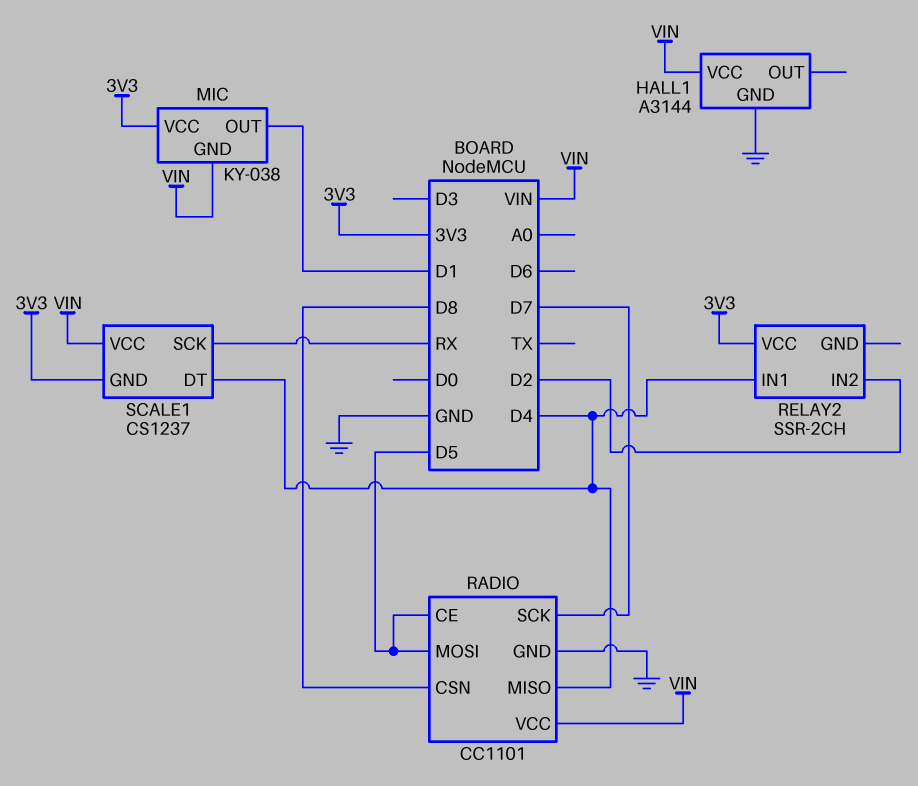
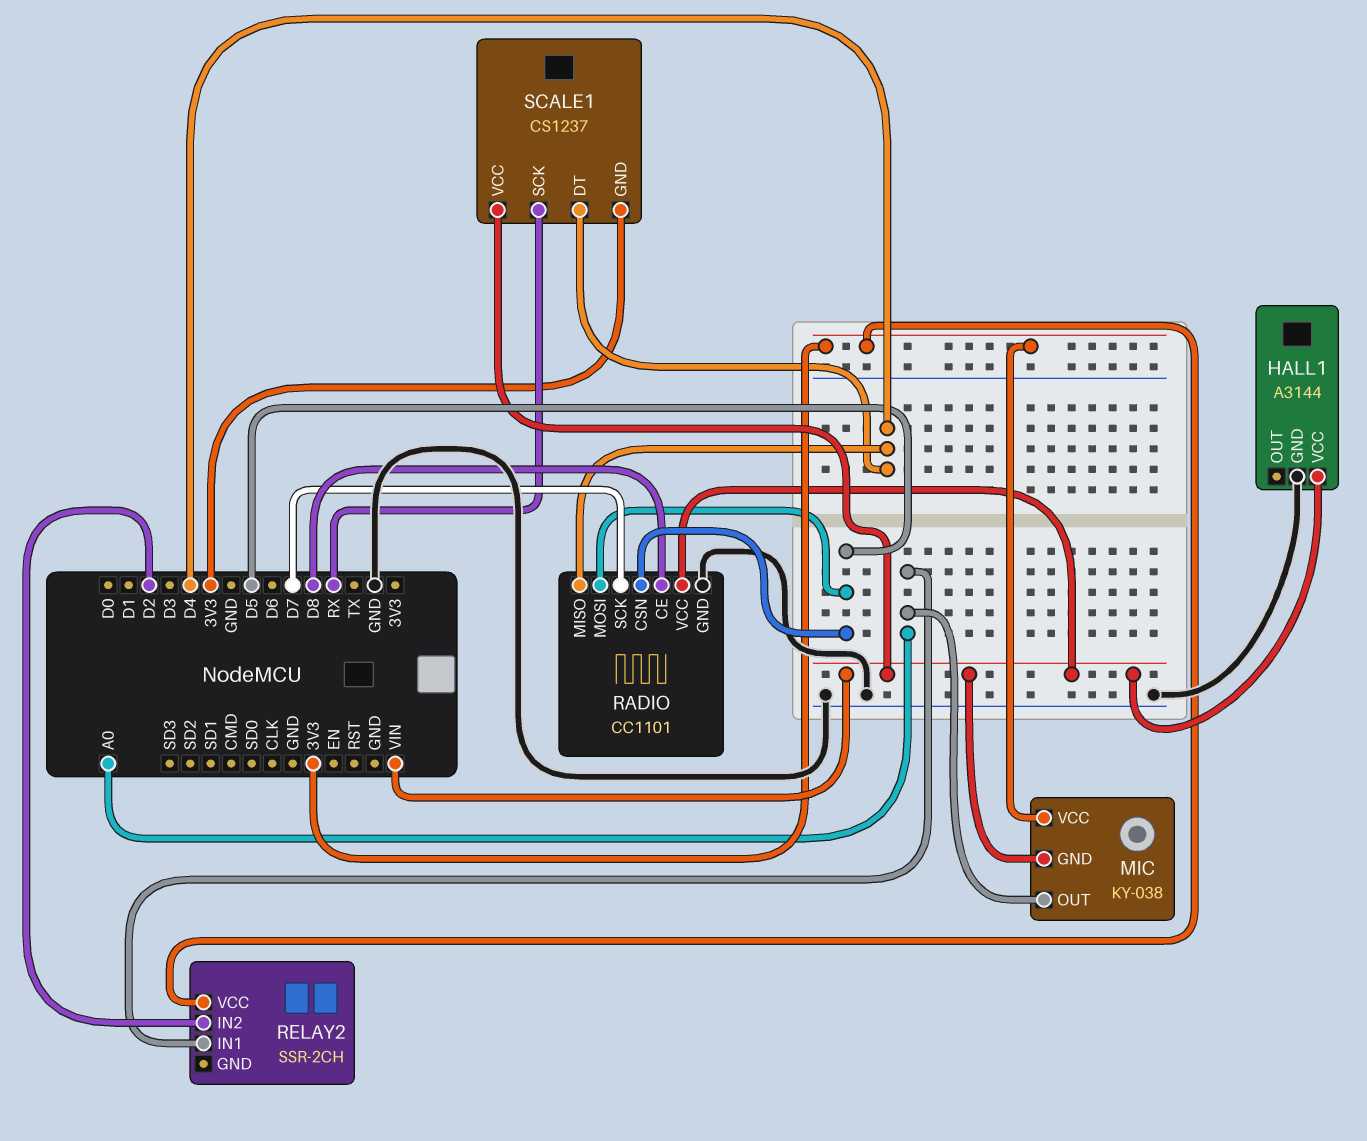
MIC pin OUT: D1 -> A0
RADIO pin CE: D5 -> D8
RADIO pin CSN: D8 -> D5
RELAY2 pin IN1: D4 -> A0

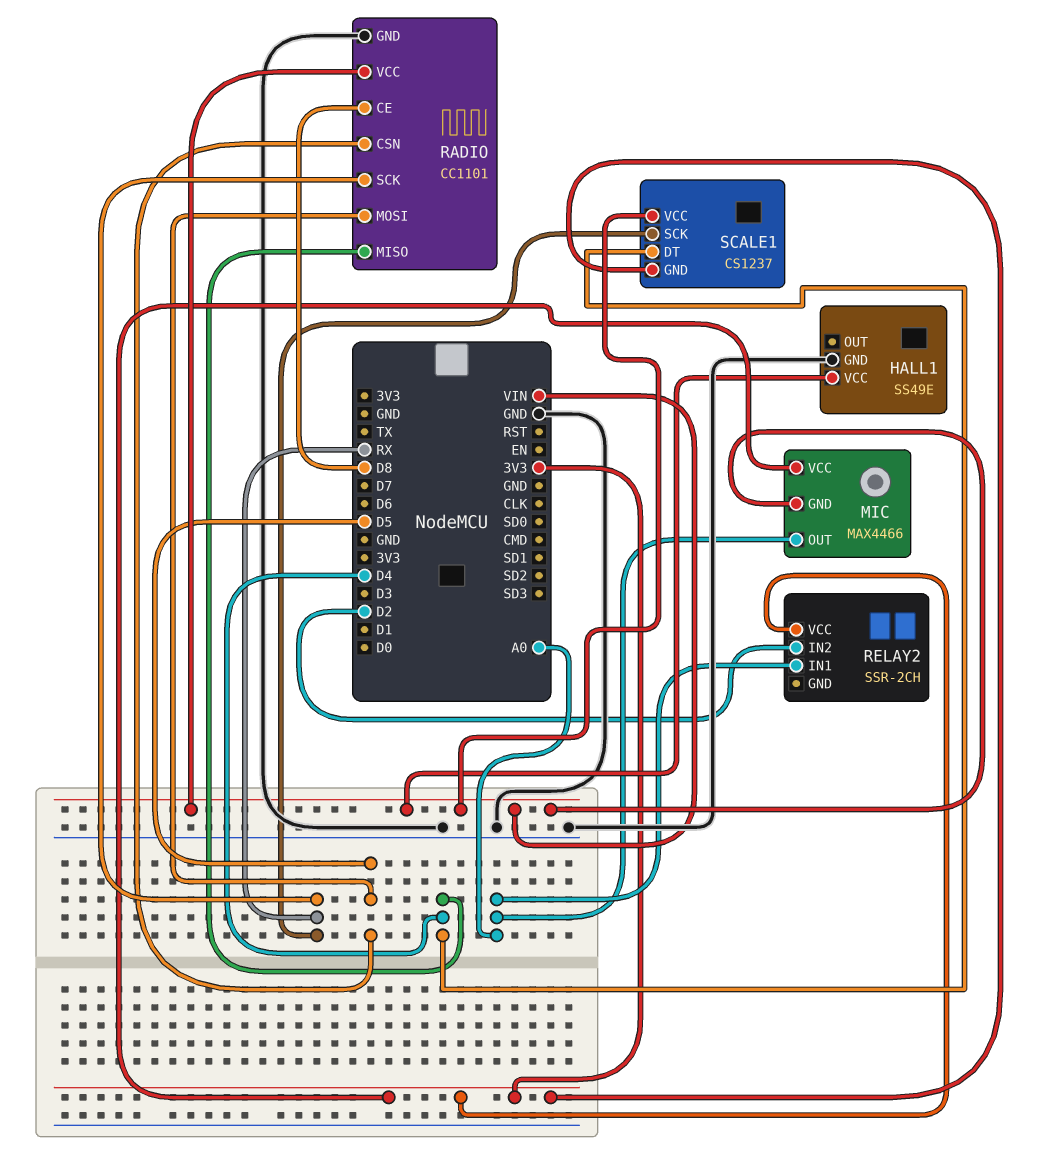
HALL1: A3144 -> SS49E
MIC: KY-038 -> MAX4466
RADIO pin SCK: D7 -> RX

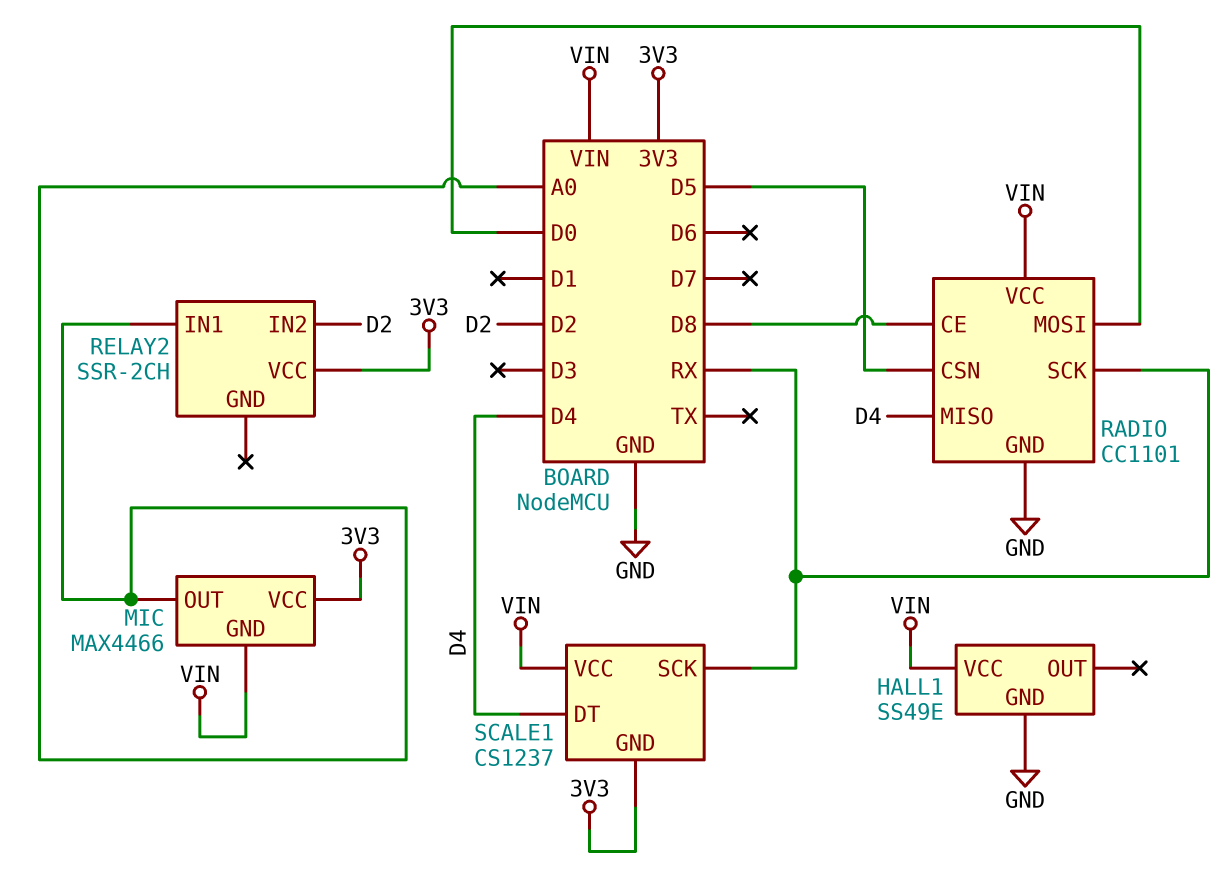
RADIO pin MOSI: D5 -> D0

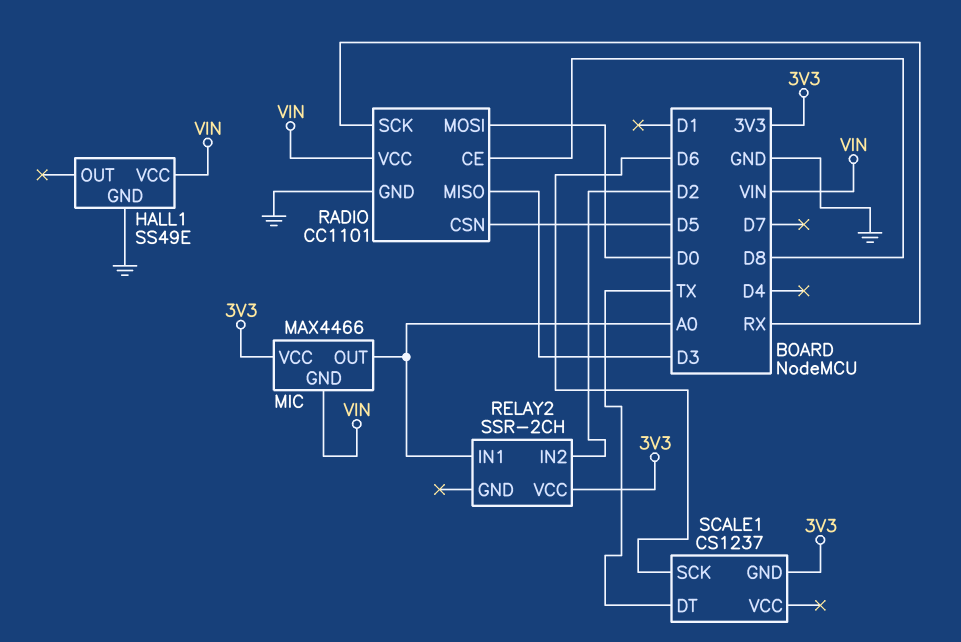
RADIO pin MISO: D4 -> D3
SCALE1 pin DT: D4 -> TX
SCALE1 pin SCK: RX -> D6
SCALE1 pin VCC: VIN -> none

